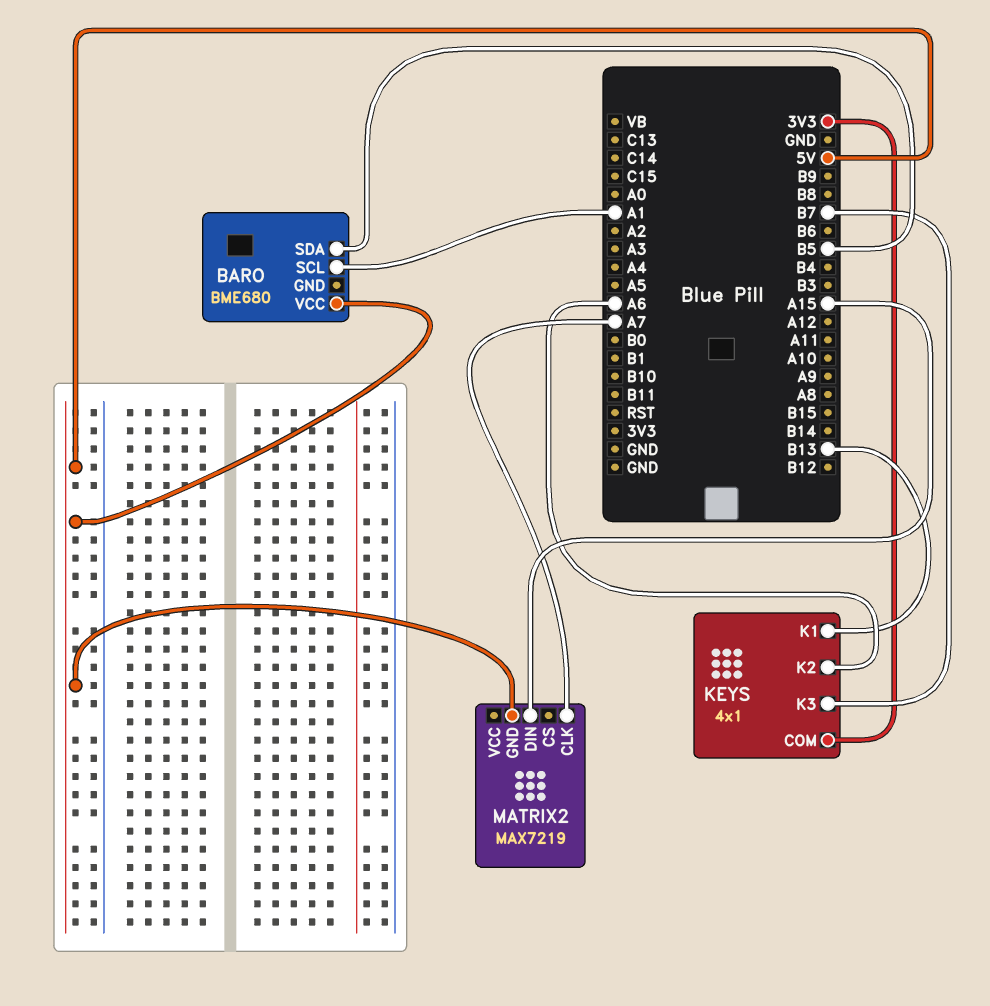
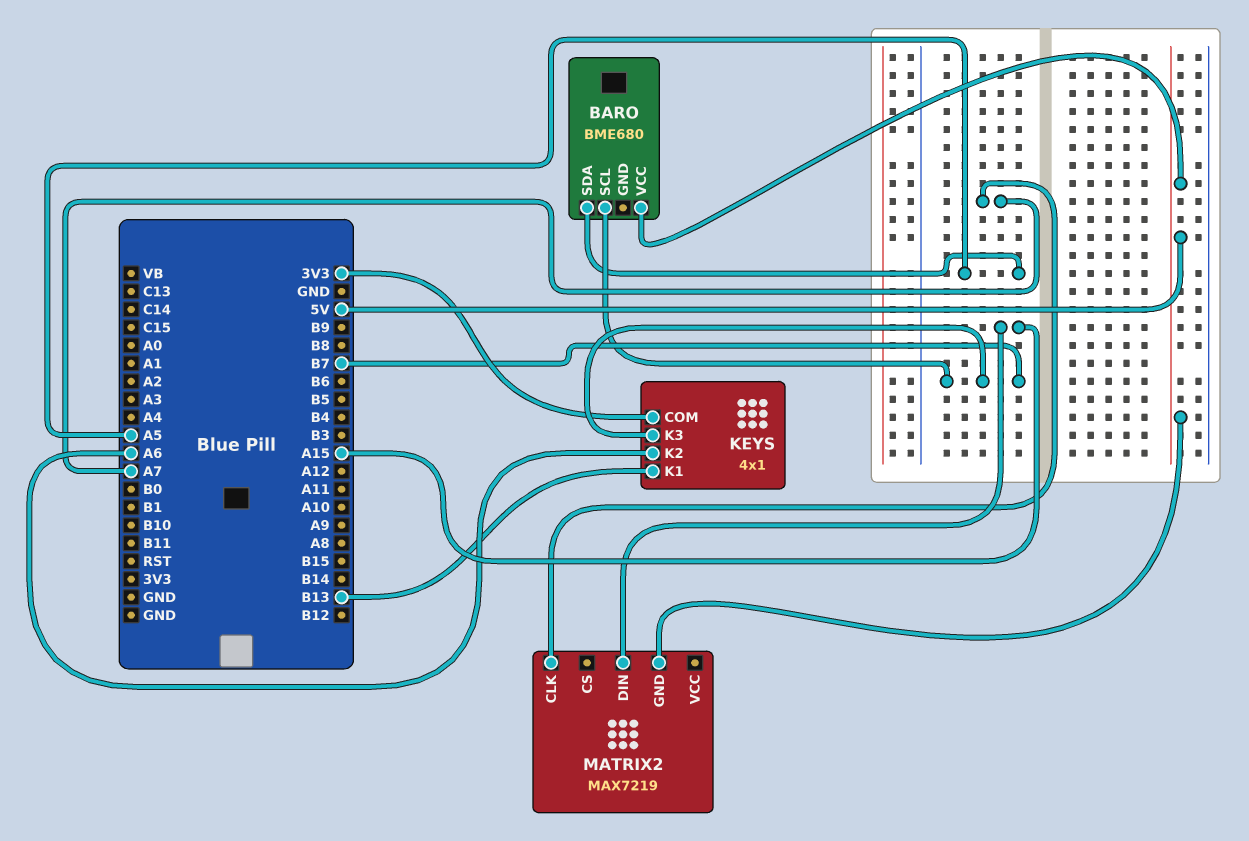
BARO pin SCL: A1 -> B7
BARO pin SDA: B5 -> A5

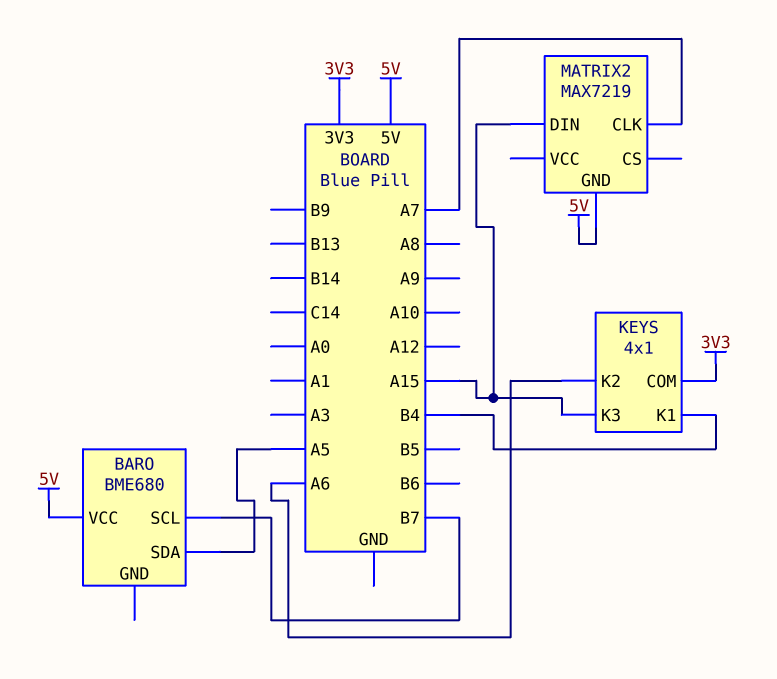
KEYS pin K1: B13 -> B4
KEYS pin K3: B7 -> A15

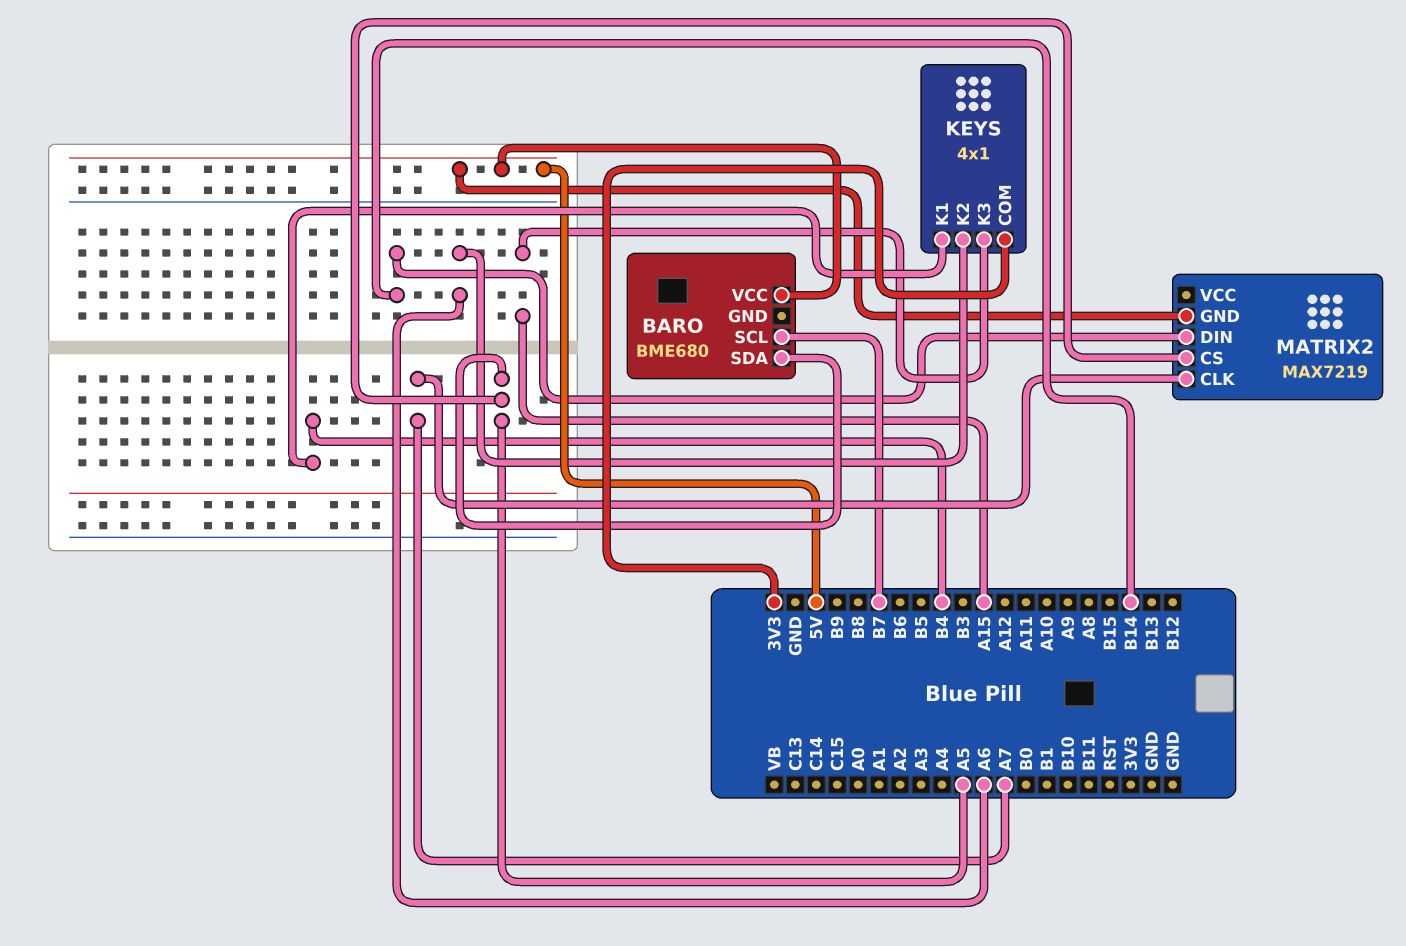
MATRIX2 pin CS: none -> A5
MATRIX2 pin DIN: A15 -> B14

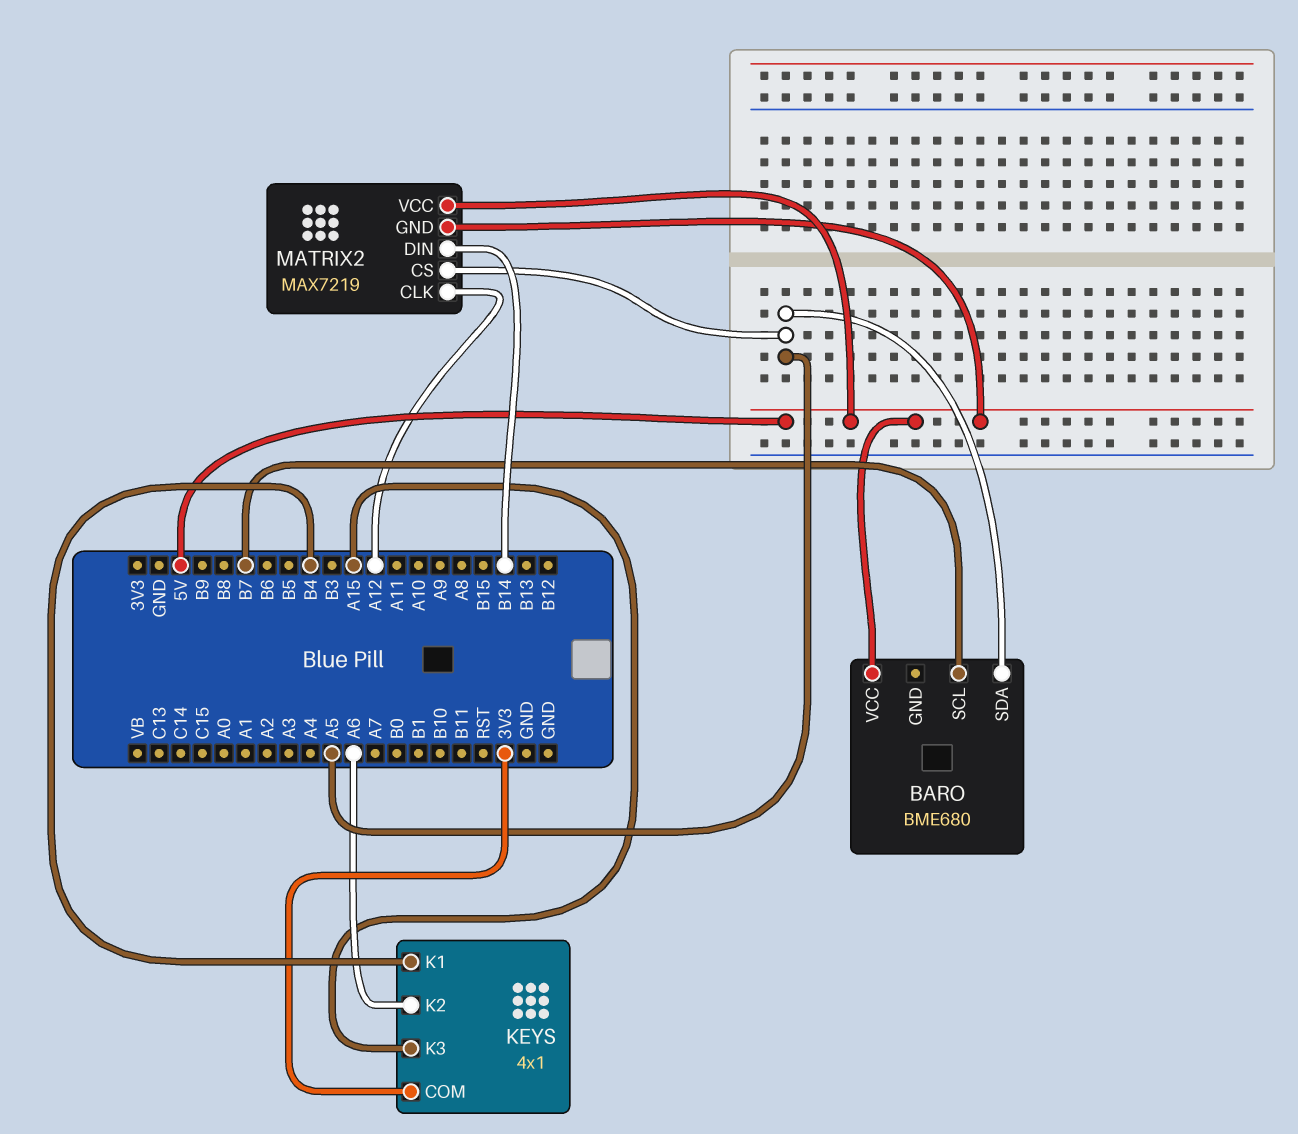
MATRIX2 pin CLK: A7 -> A12
MATRIX2 pin VCC: none -> 5V

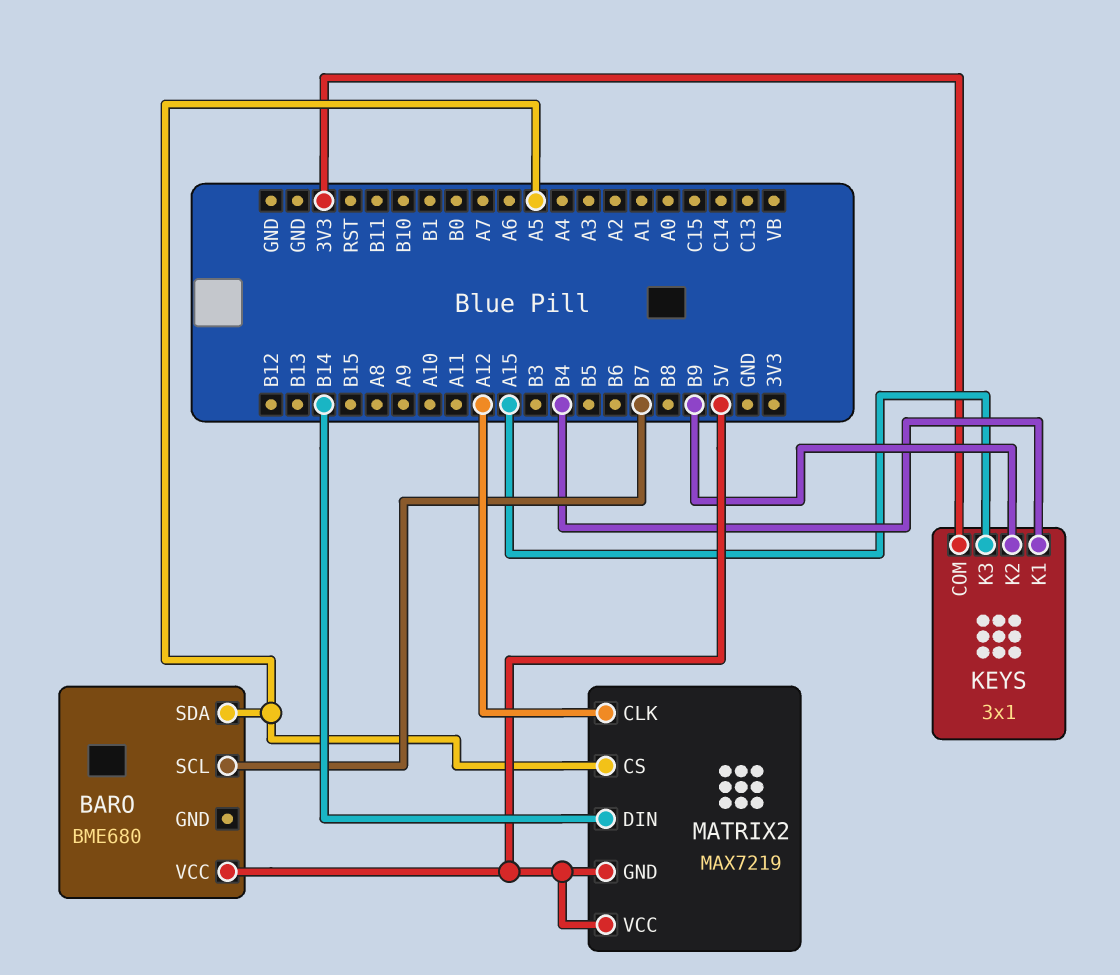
KEYS: 4x1 -> 3x1
KEYS pin K2: A6 -> B9

